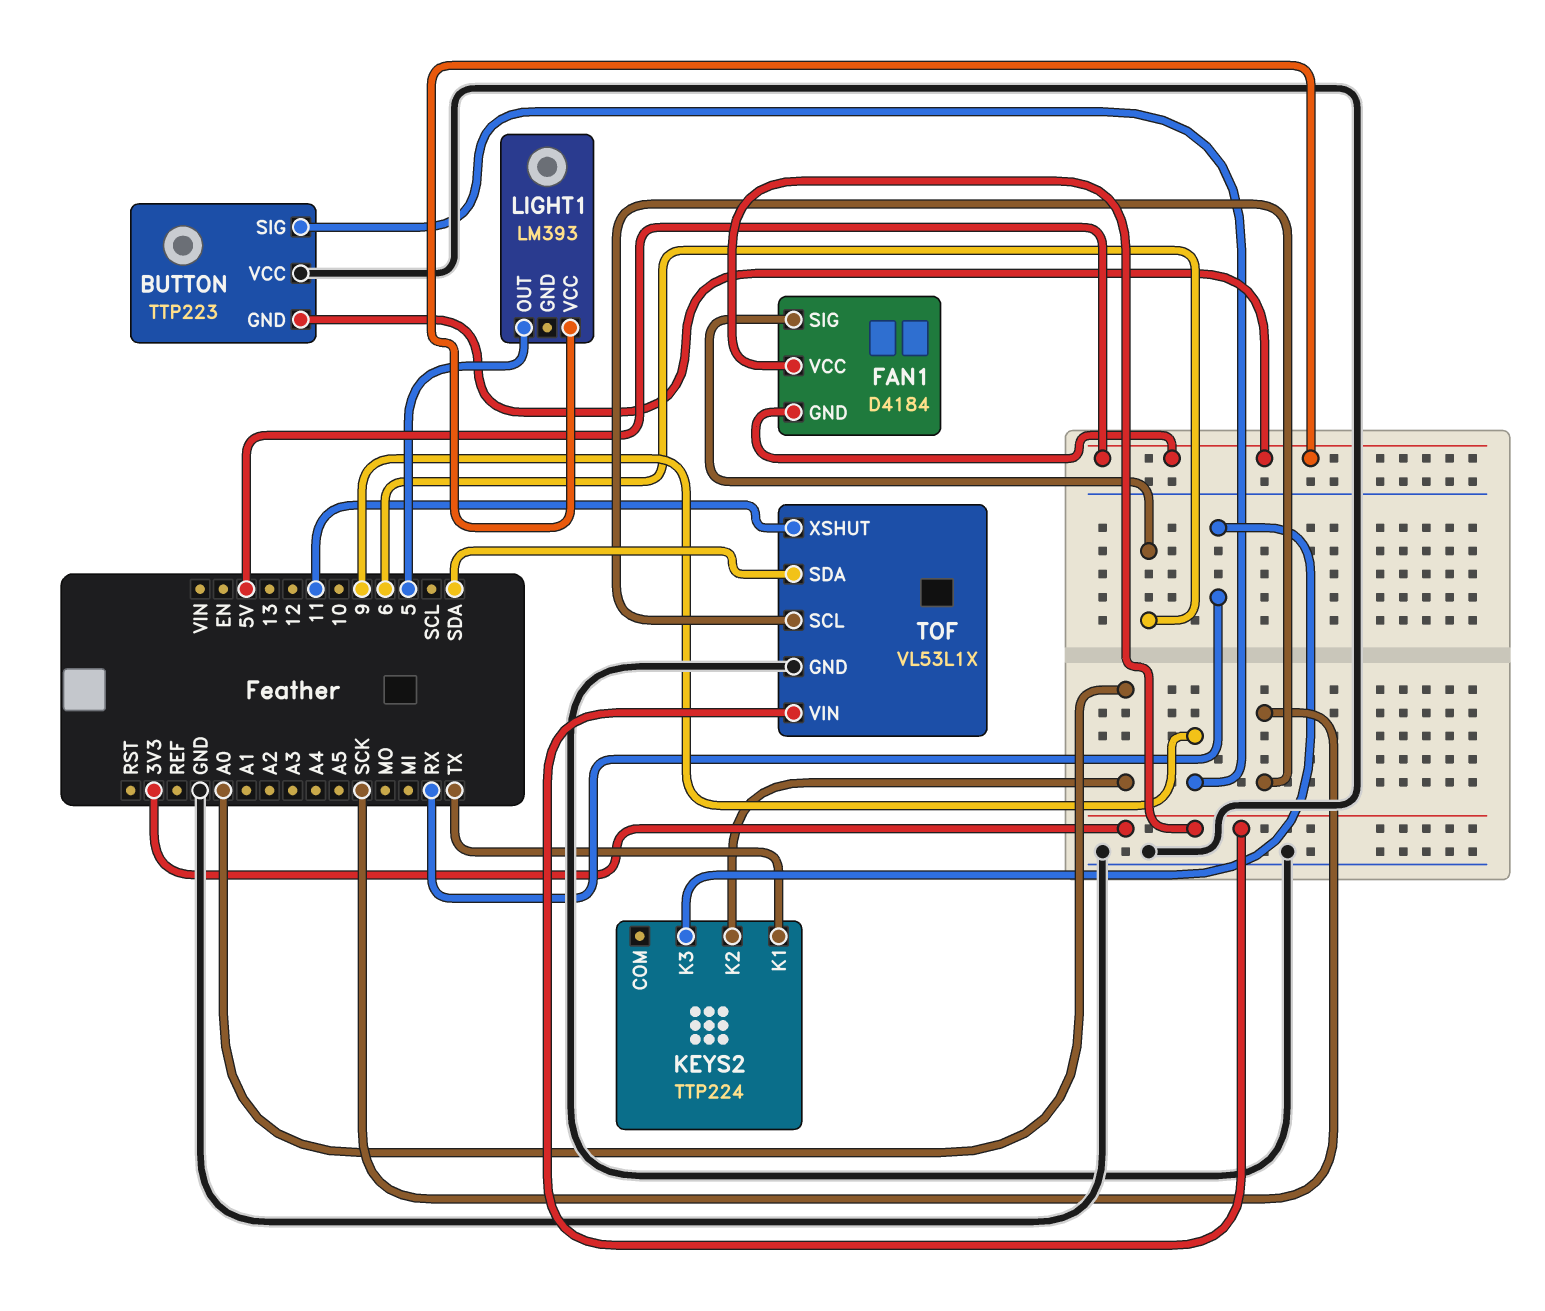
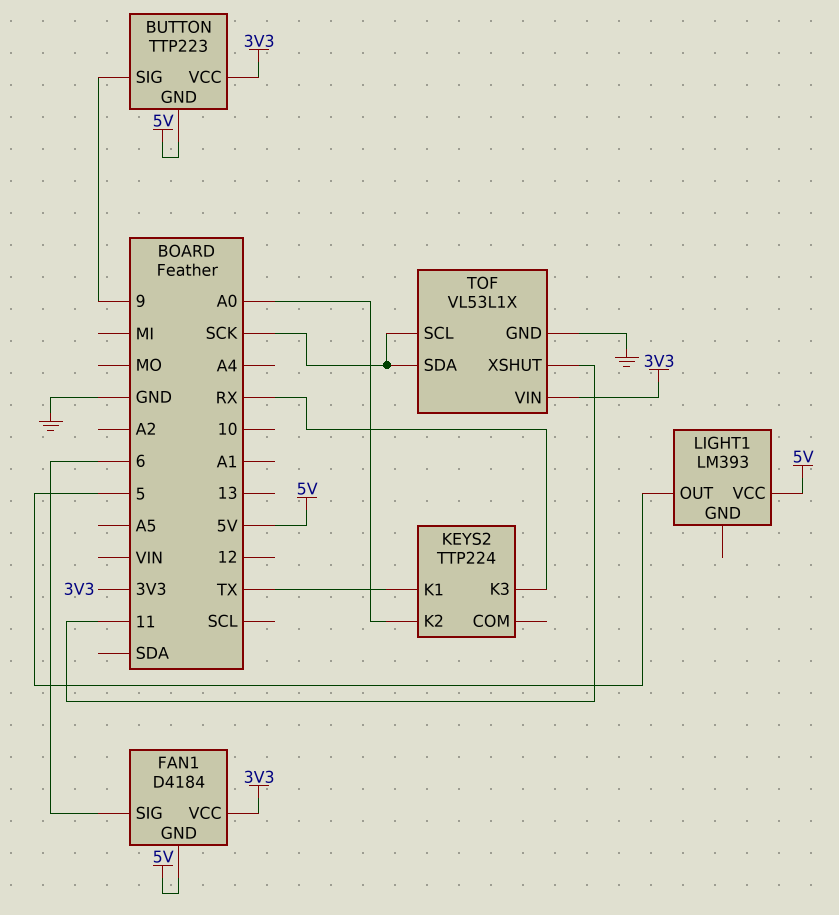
BUTTON pin VCC: GND -> 3V3
TOF pin SDA: SDA -> SCK

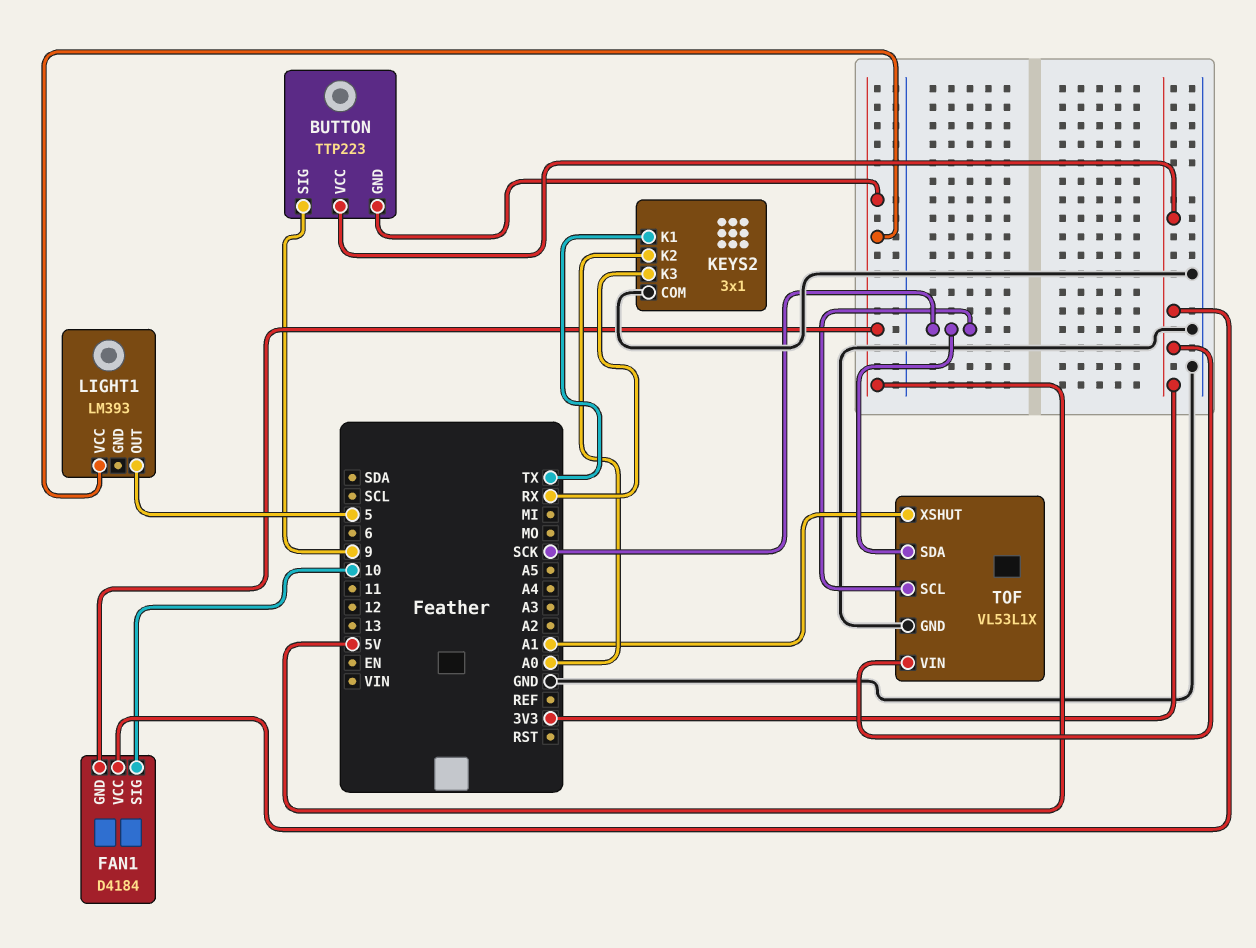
FAN1 pin SIG: 6 -> 10
KEYS2: TTP224 -> 3x1
KEYS2 pin COM: none -> GND
TOF pin XSHUT: 11 -> A1

